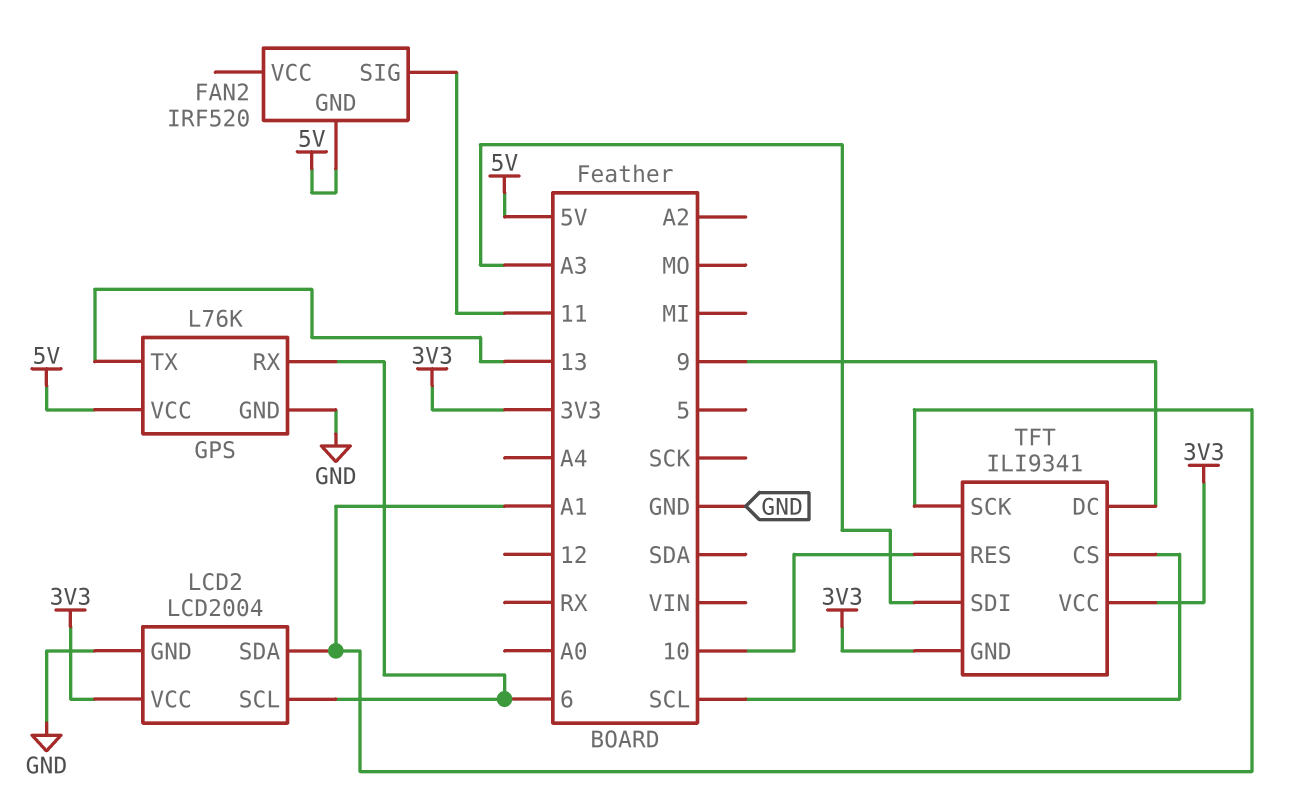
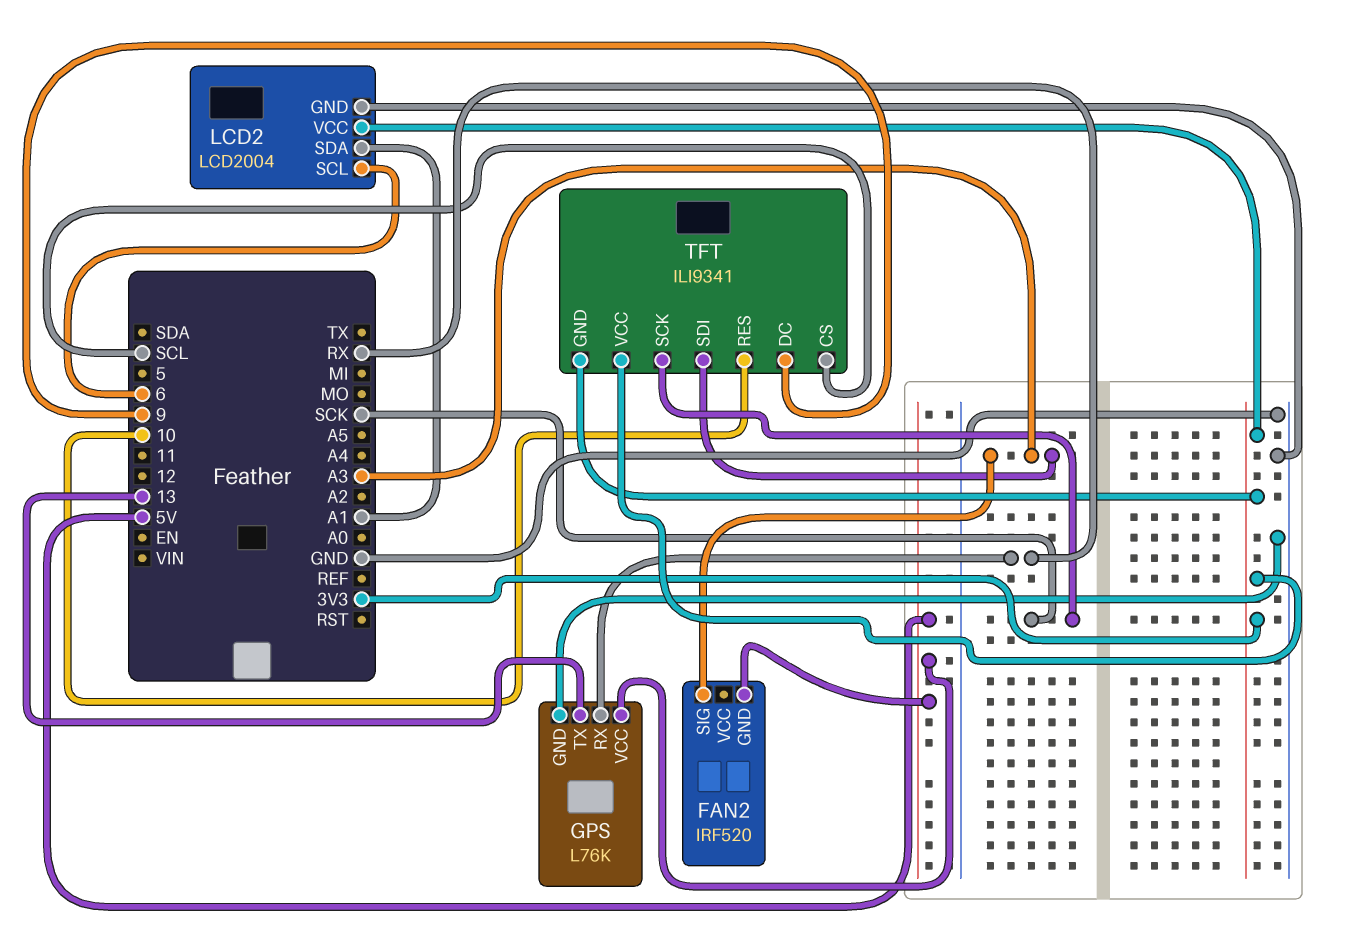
FAN2 pin SIG: 11 -> A3
GPS pin RX: 6 -> RX
TFT pin SCK: A1 -> SCK

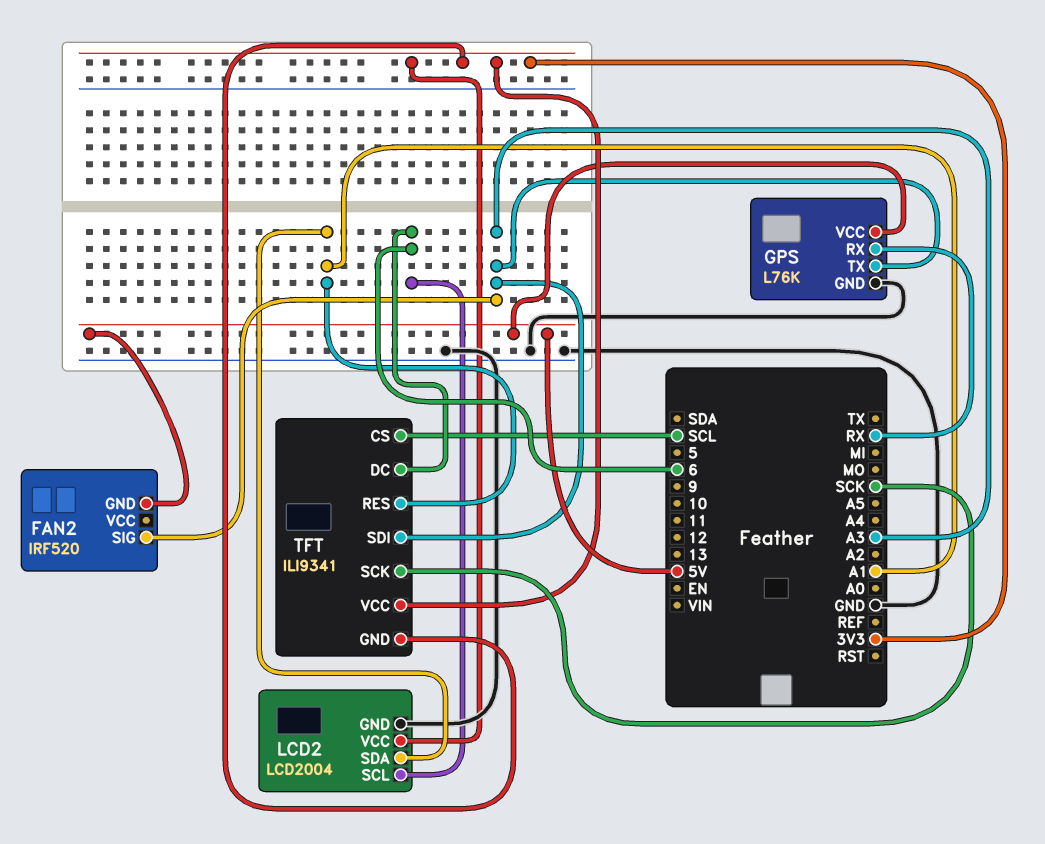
GPS pin TX: 13 -> A3
TFT pin DC: 9 -> 6
TFT pin RES: 10 -> A1

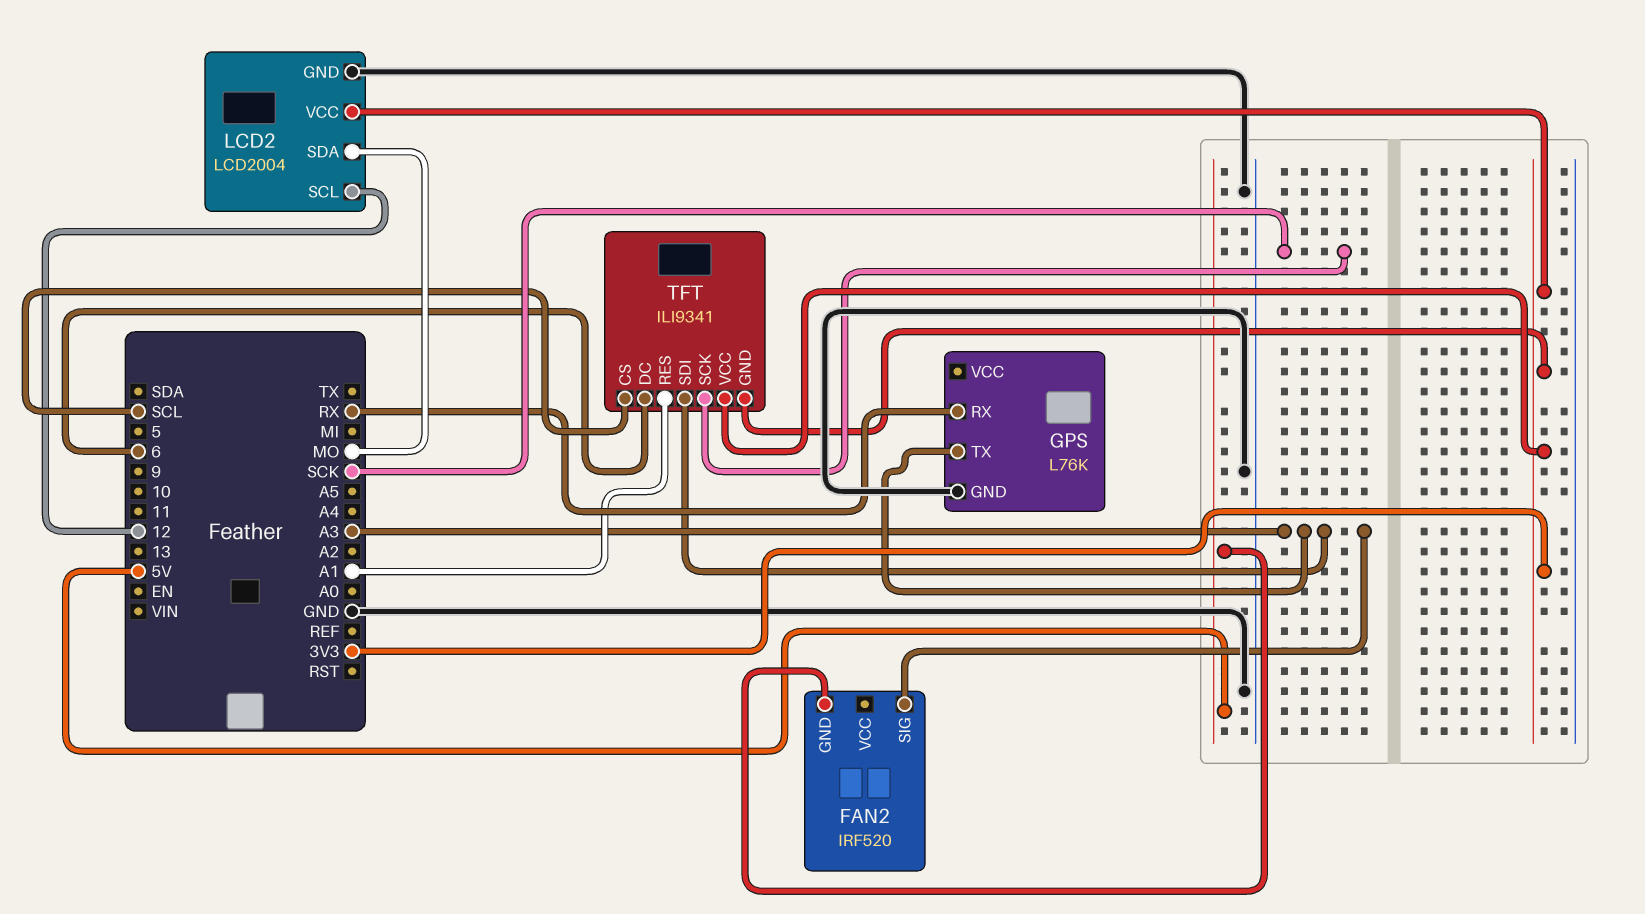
GPS pin VCC: 5V -> none
LCD2 pin SCL: 6 -> 12
LCD2 pin SDA: A1 -> MO

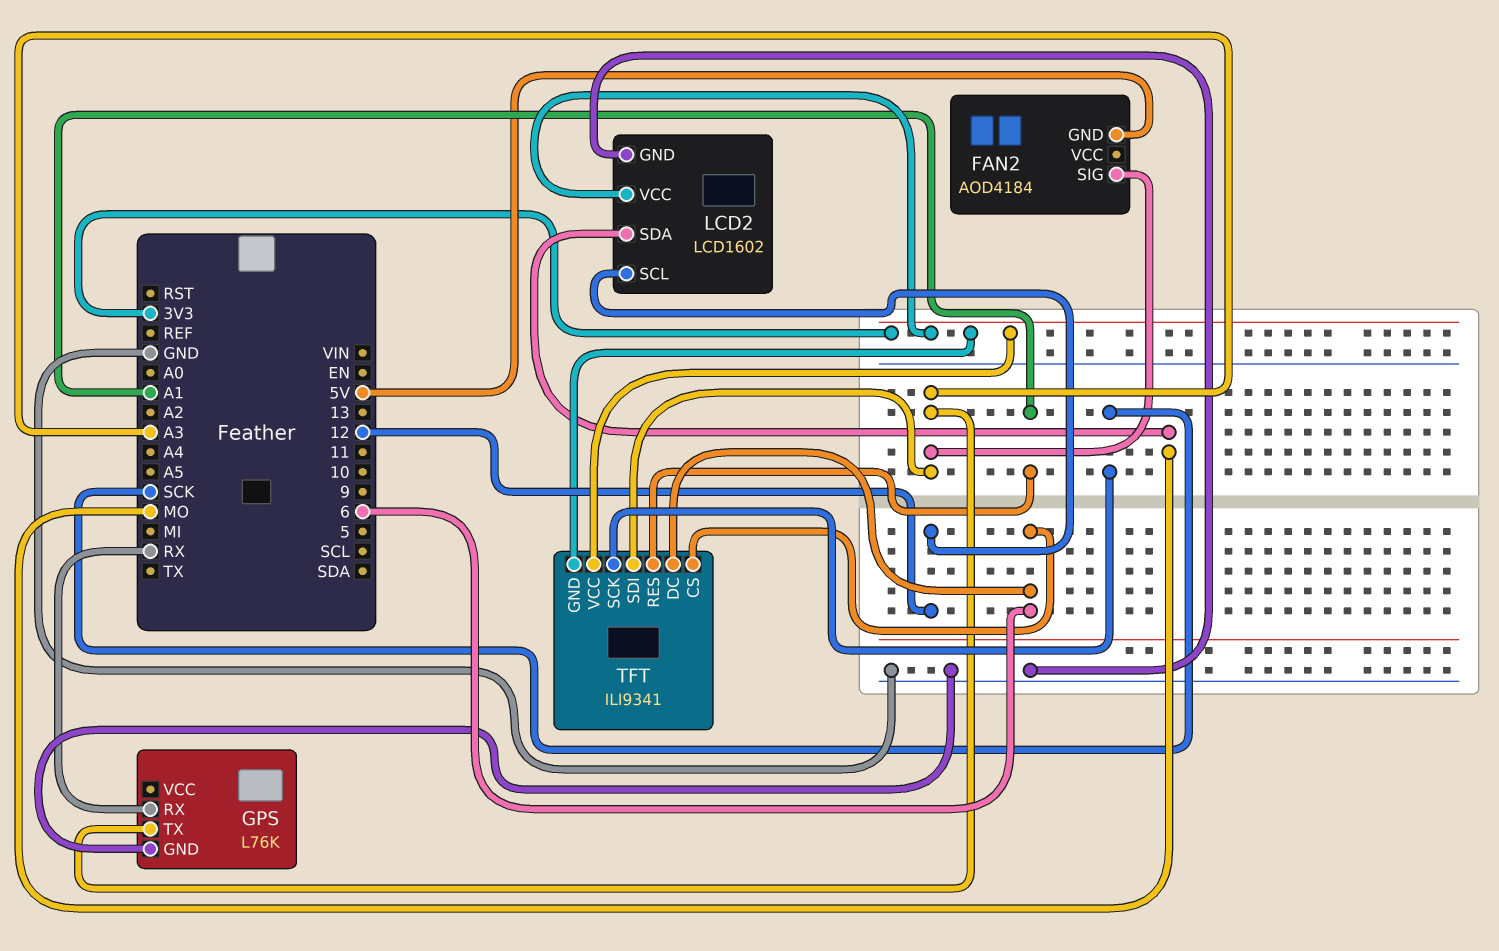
FAN2: IRF520 -> AOD4184
LCD2: LCD2004 -> LCD1602
TFT pin CS: SCL -> 6

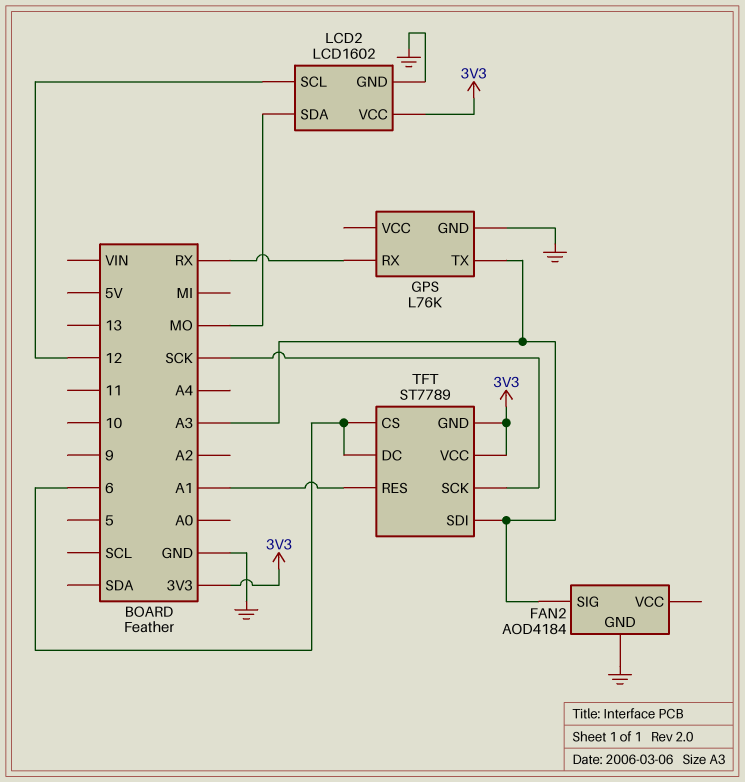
FAN2 pin GND: 5V -> GND
TFT: ILI9341 -> ST7789

